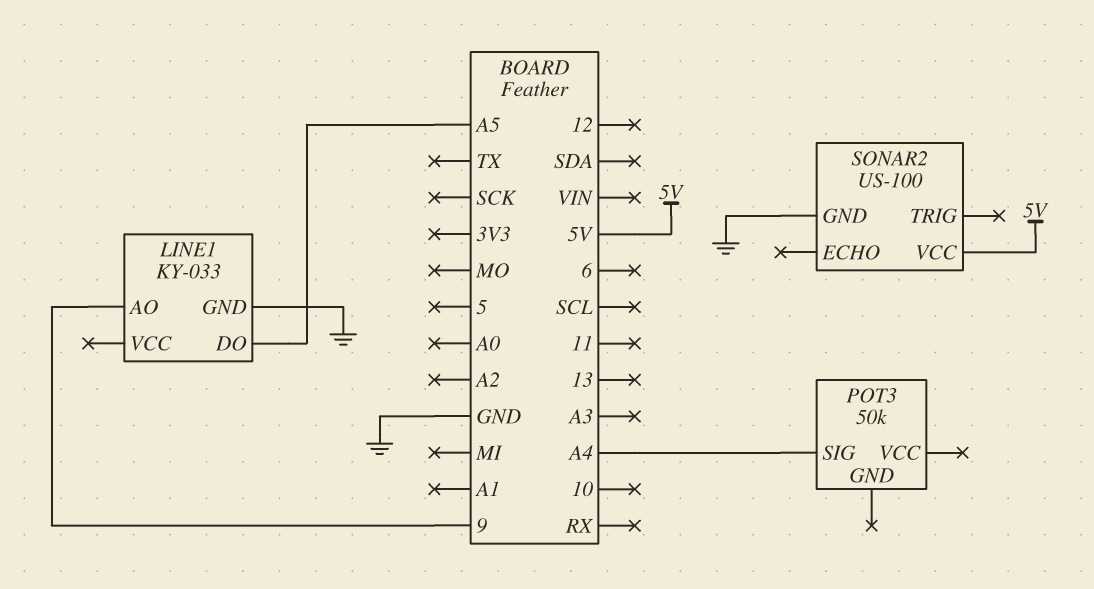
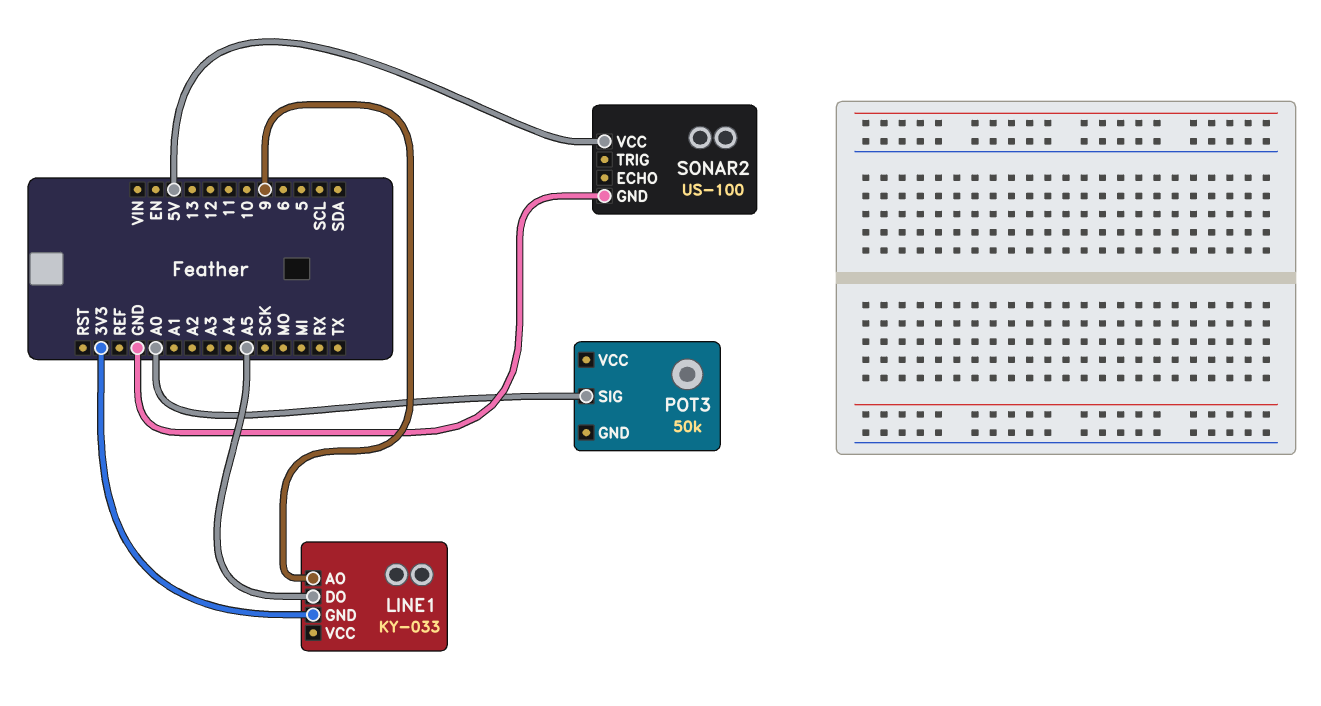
LINE1 pin GND: GND -> 3V3
POT3 pin SIG: A4 -> A0

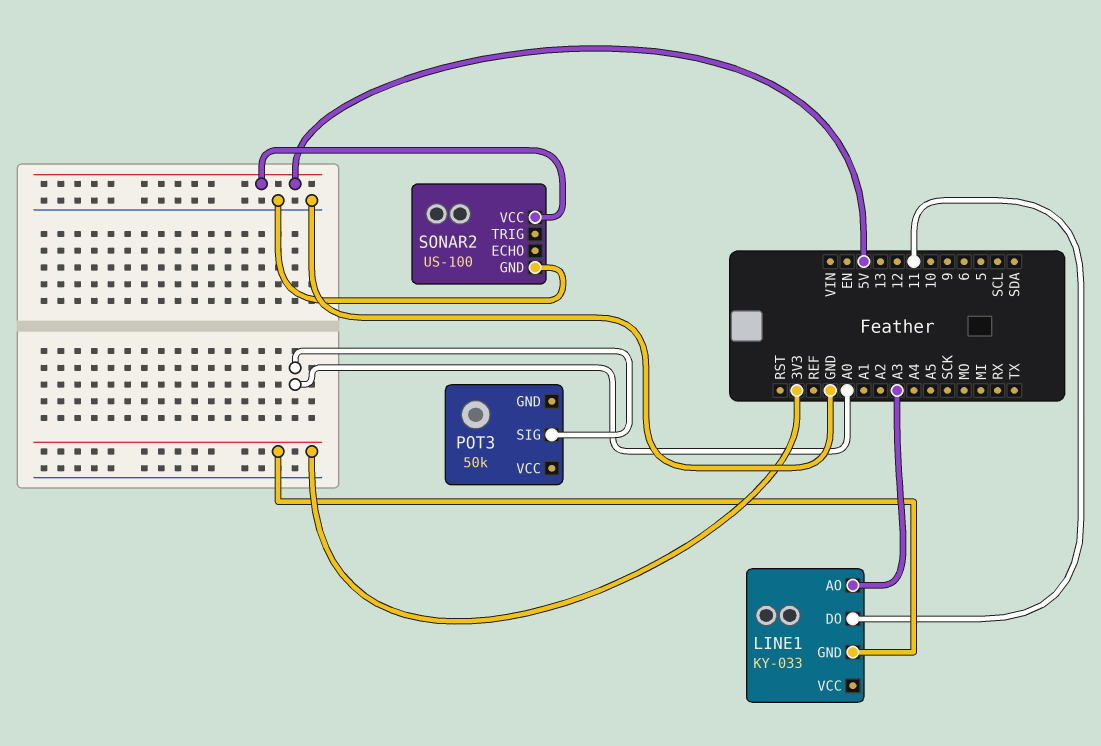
LINE1 pin AO: 9 -> A3
LINE1 pin DO: A5 -> 11

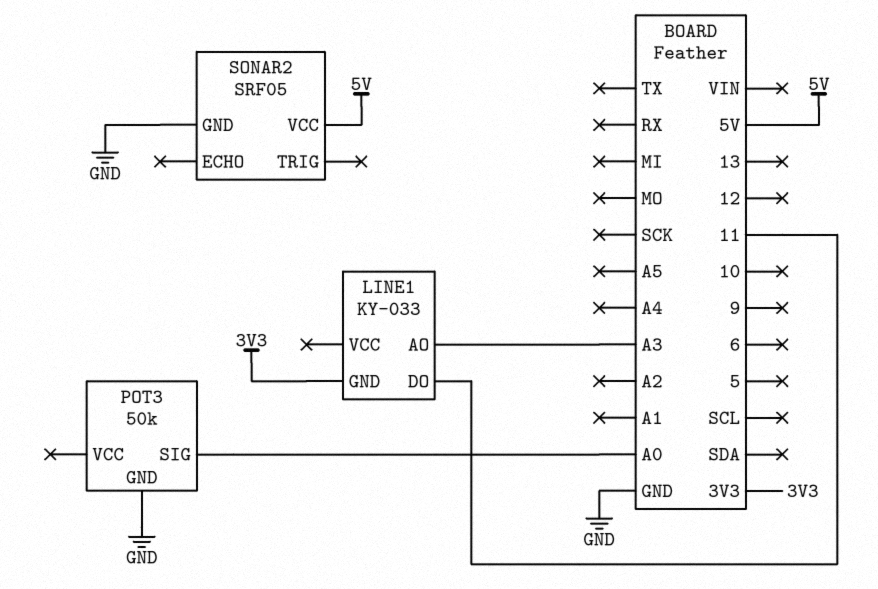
POT3 pin GND: none -> GND
SONAR2: US-100 -> SRF05

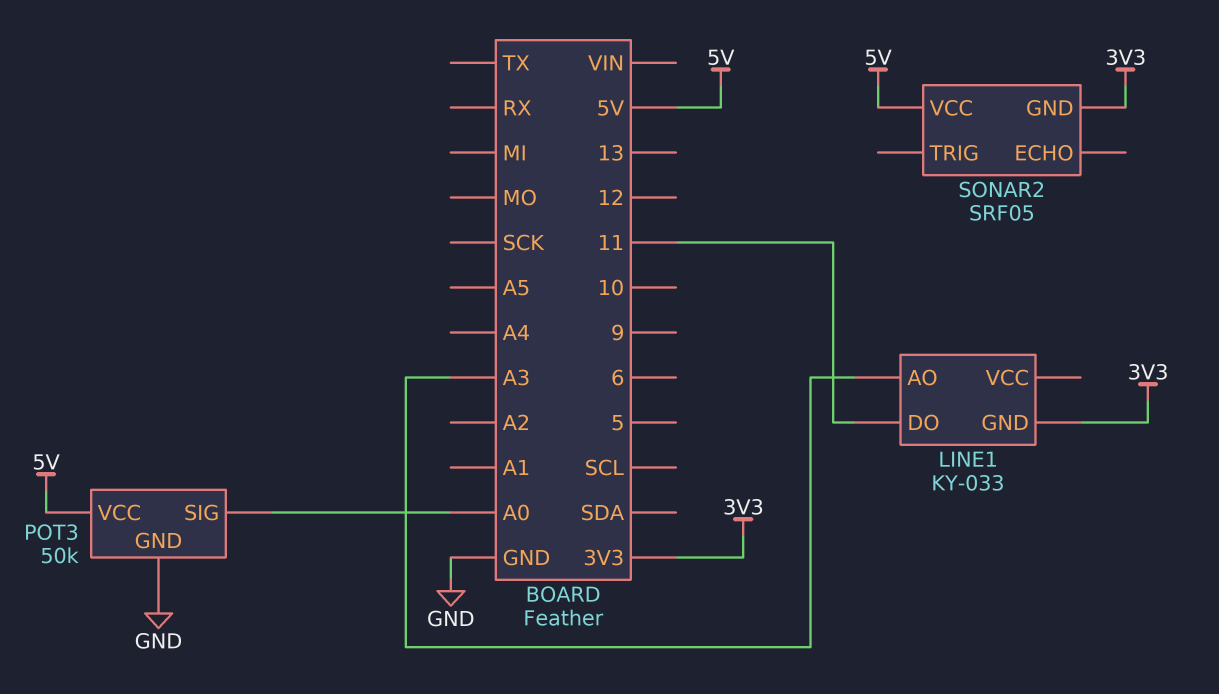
POT3 pin VCC: none -> 5V
SONAR2 pin GND: GND -> 3V3

